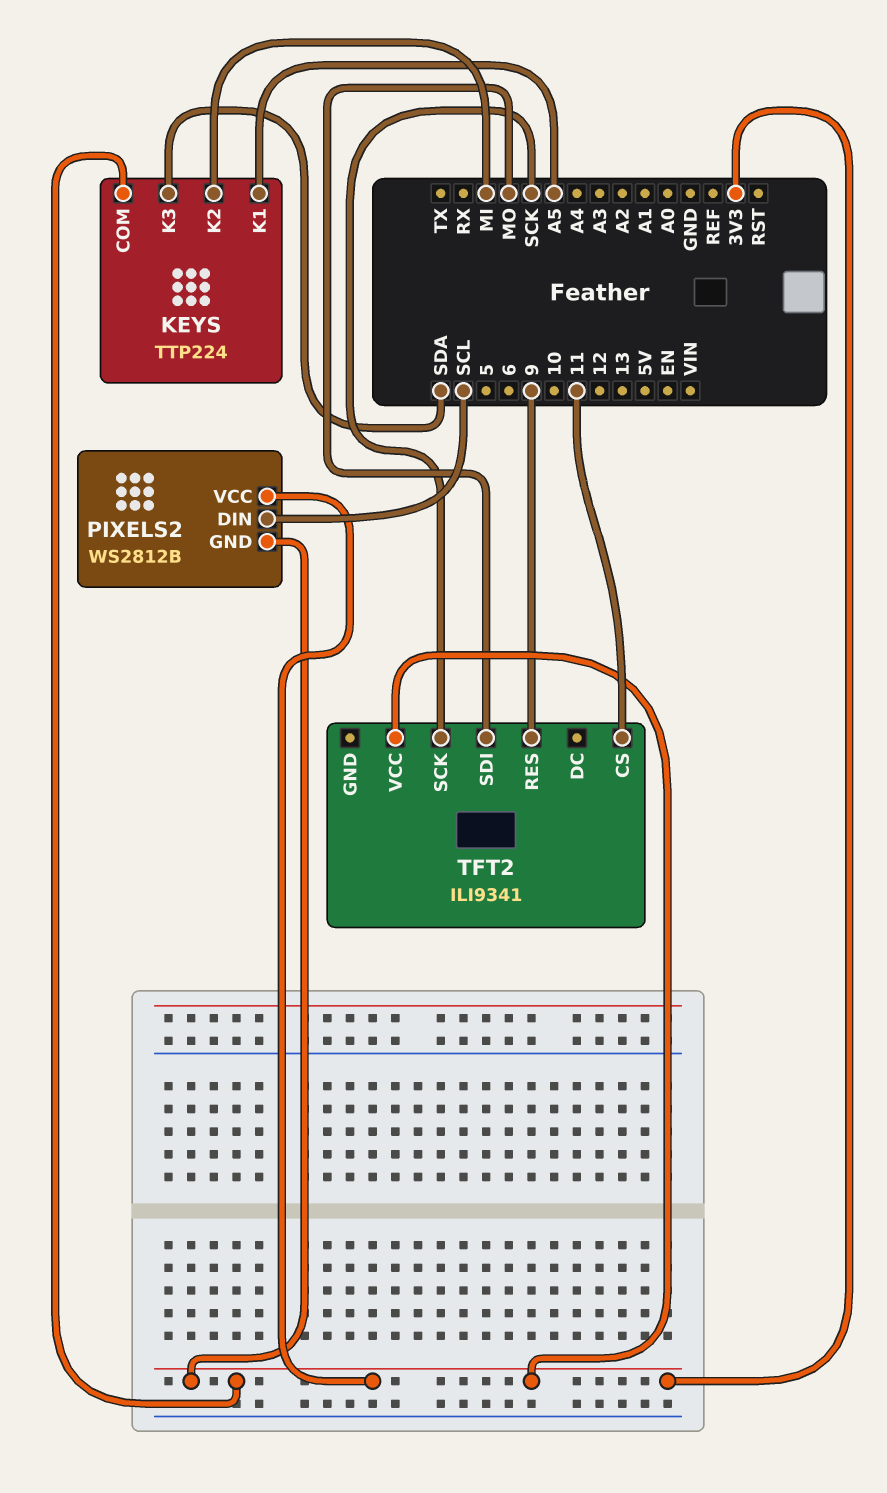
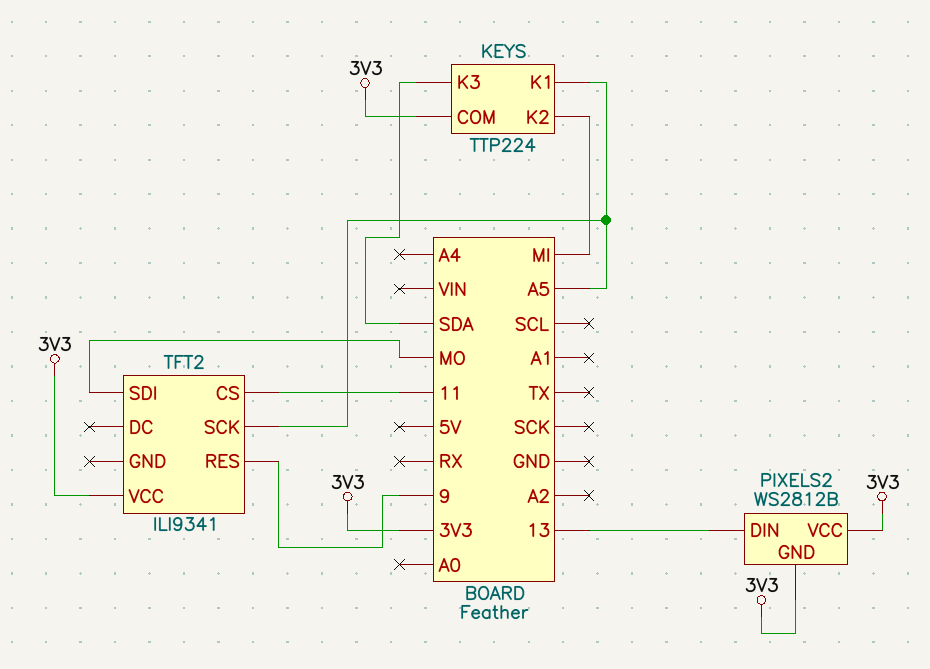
PIXELS2 pin DIN: SCL -> 13
TFT2 pin SCK: SCK -> A5

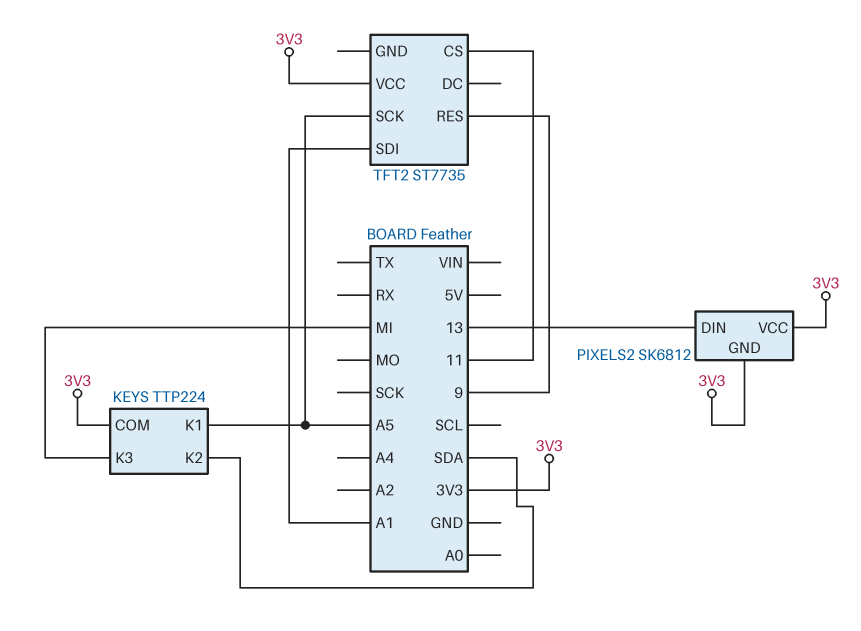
KEYS pin K2: MI -> SDA
KEYS pin K3: SDA -> MI
PIXELS2: WS2812B -> SK6812
TFT2: ILI9341 -> ST7735
TFT2 pin SDI: MO -> A1

